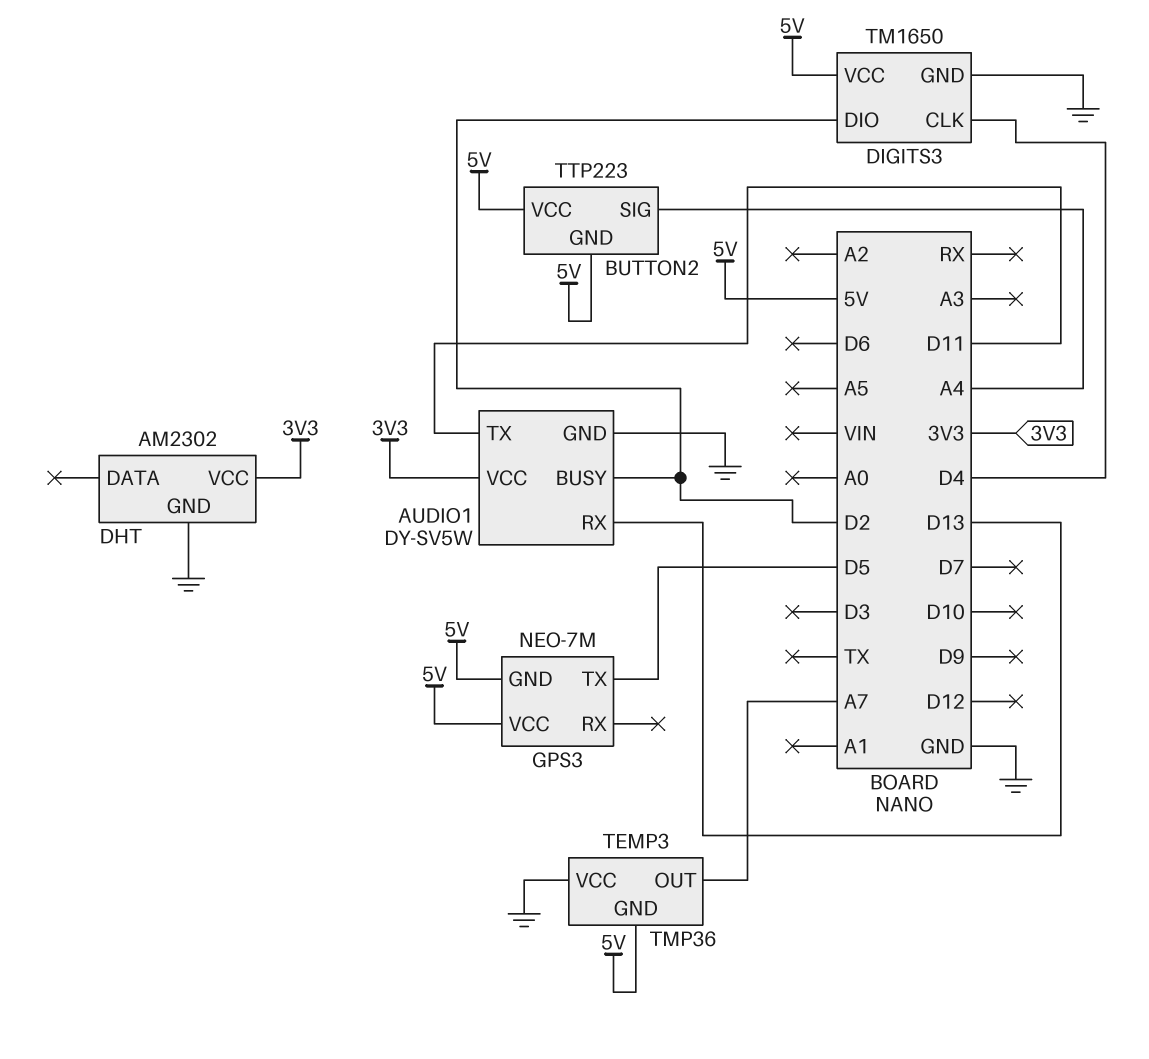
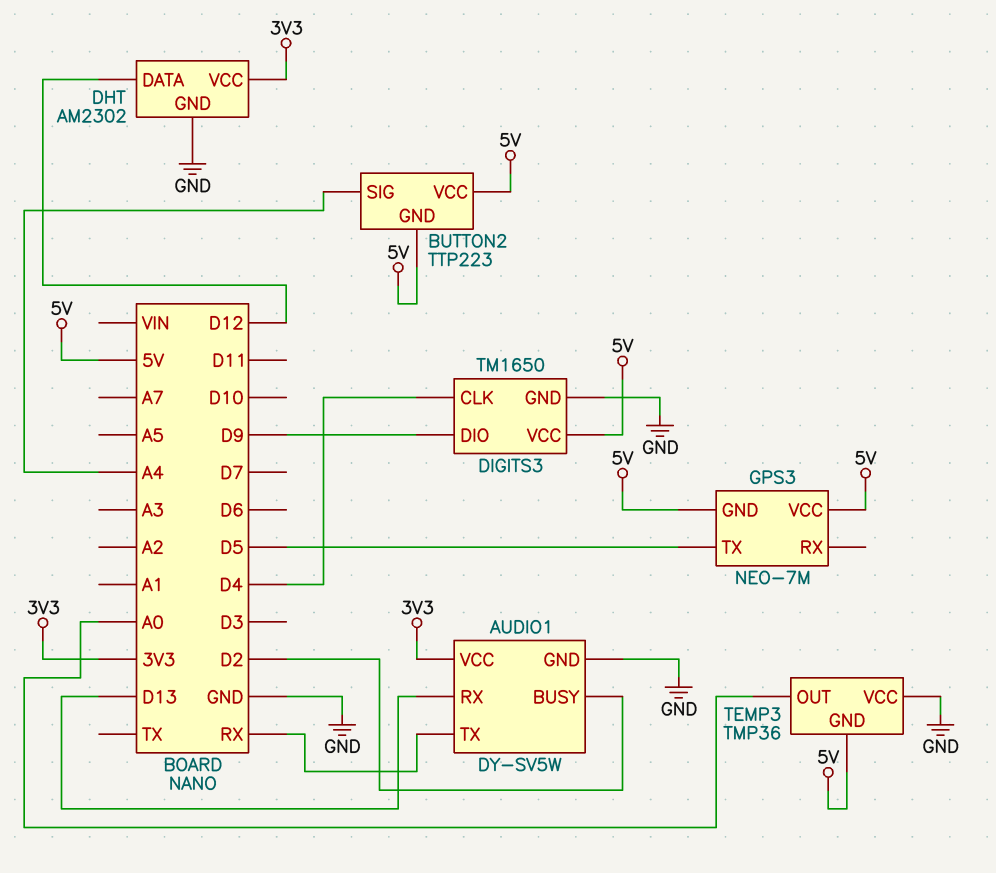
AUDIO1 pin TX: D11 -> RX
DHT pin DATA: none -> D12
DIGITS3 pin DIO: D2 -> D9
TEMP3 pin OUT: A7 -> A0

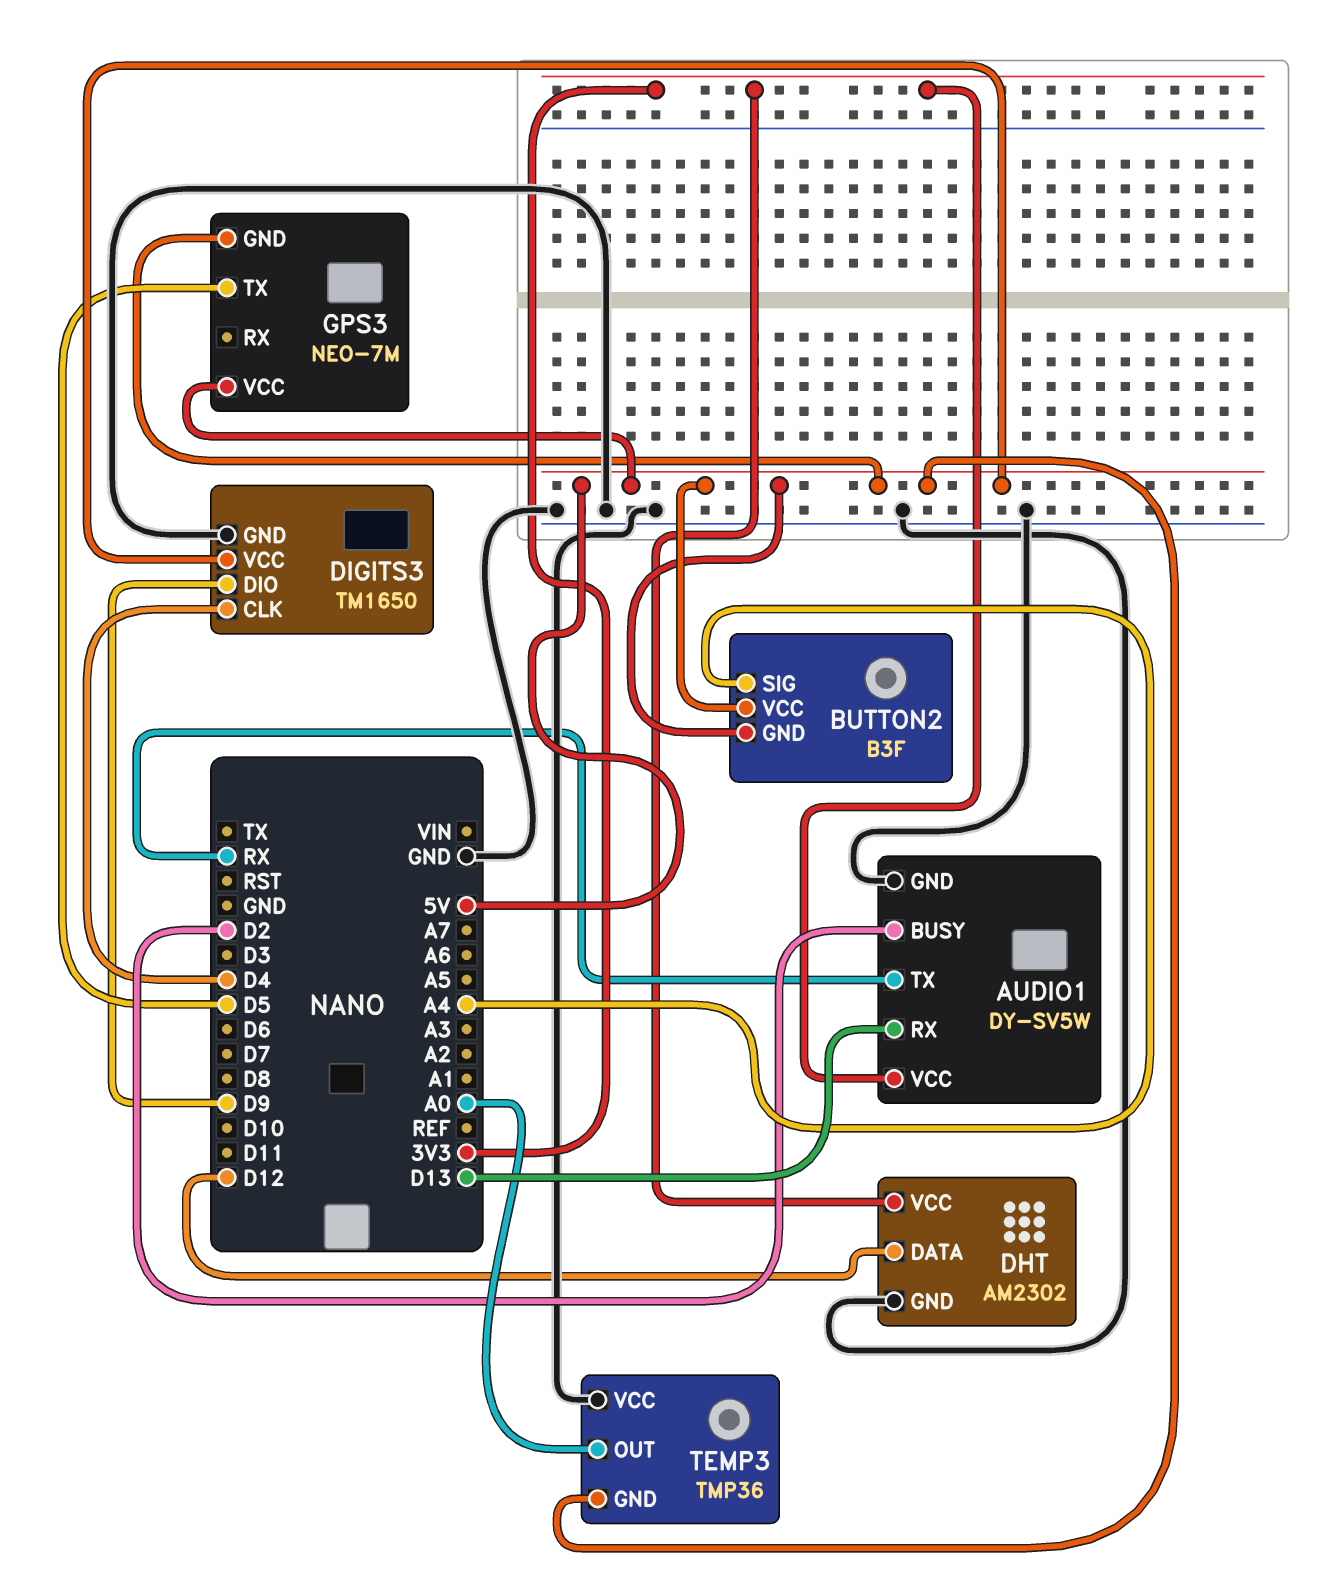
BUTTON2: TTP223 -> B3F

